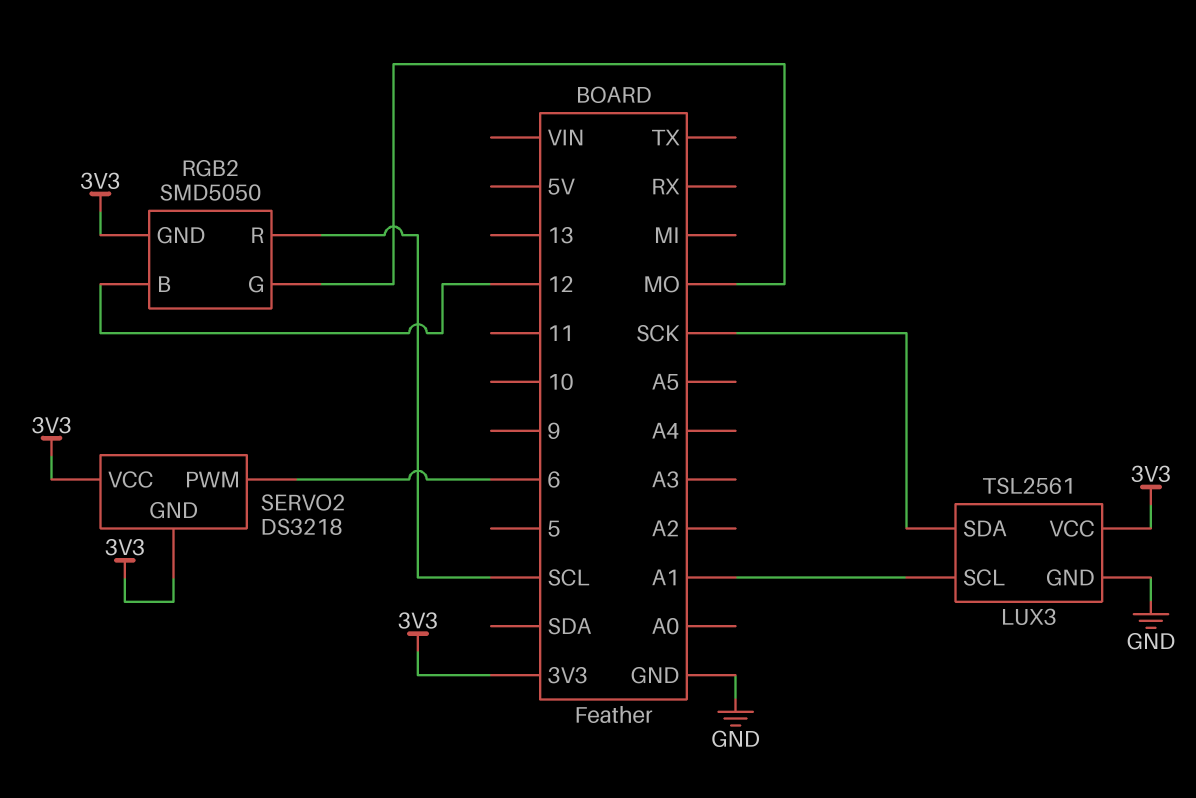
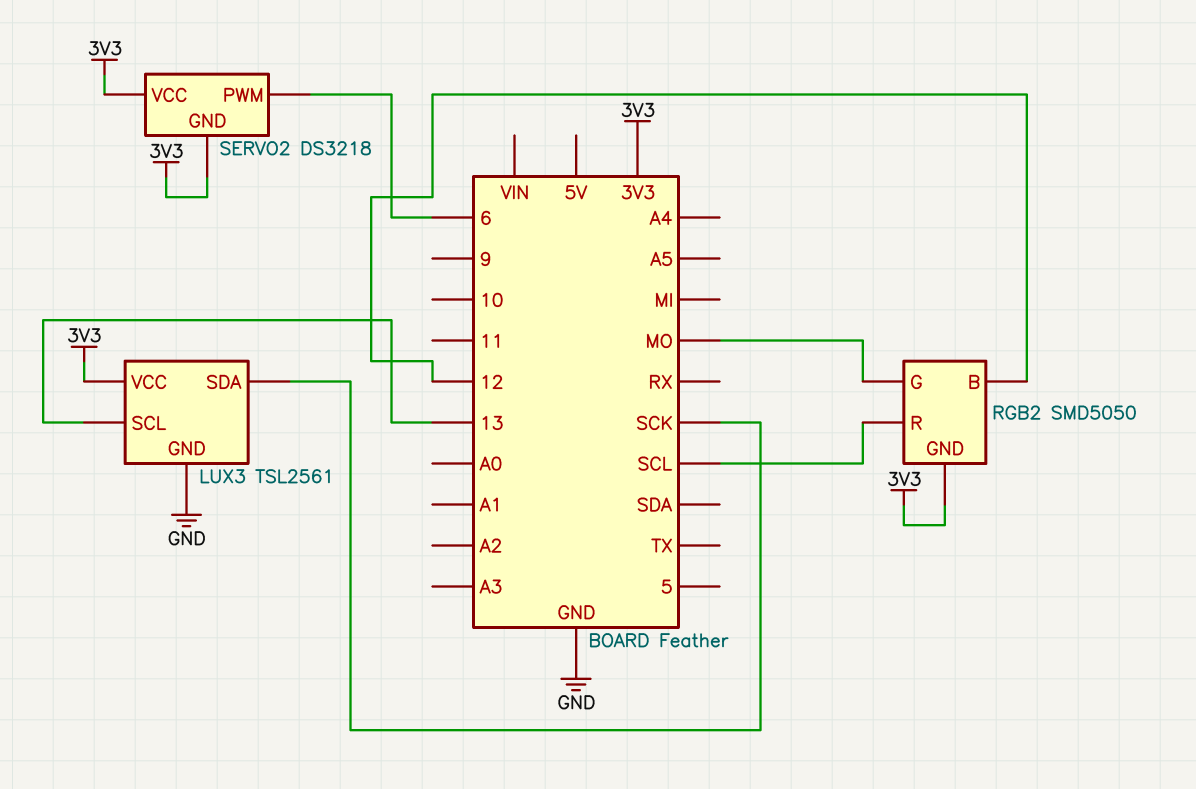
LUX3 pin SCL: A1 -> 13

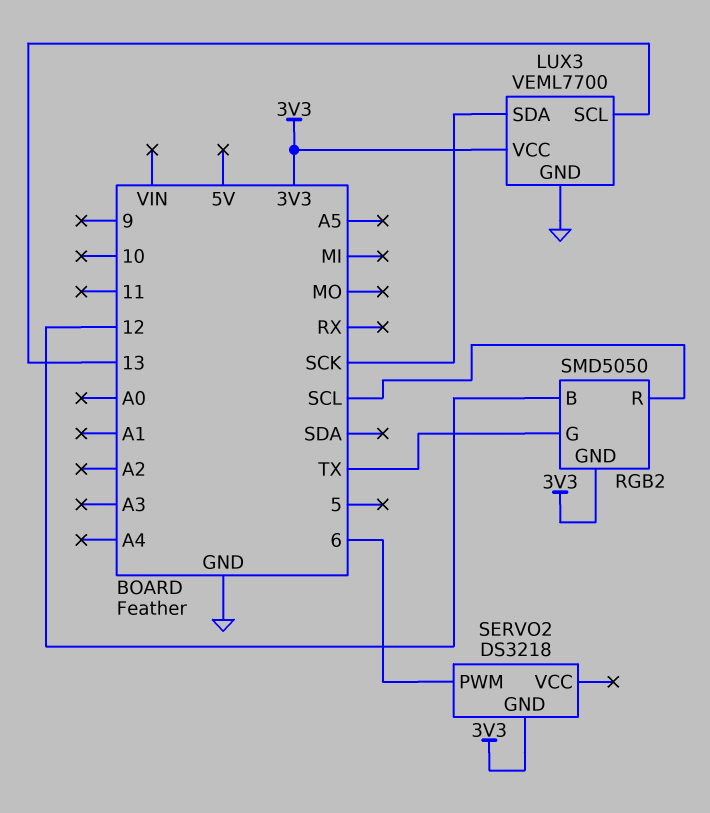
LUX3: TSL2561 -> VEML7700
RGB2 pin G: MO -> TX
SERVO2 pin VCC: 3V3 -> none

